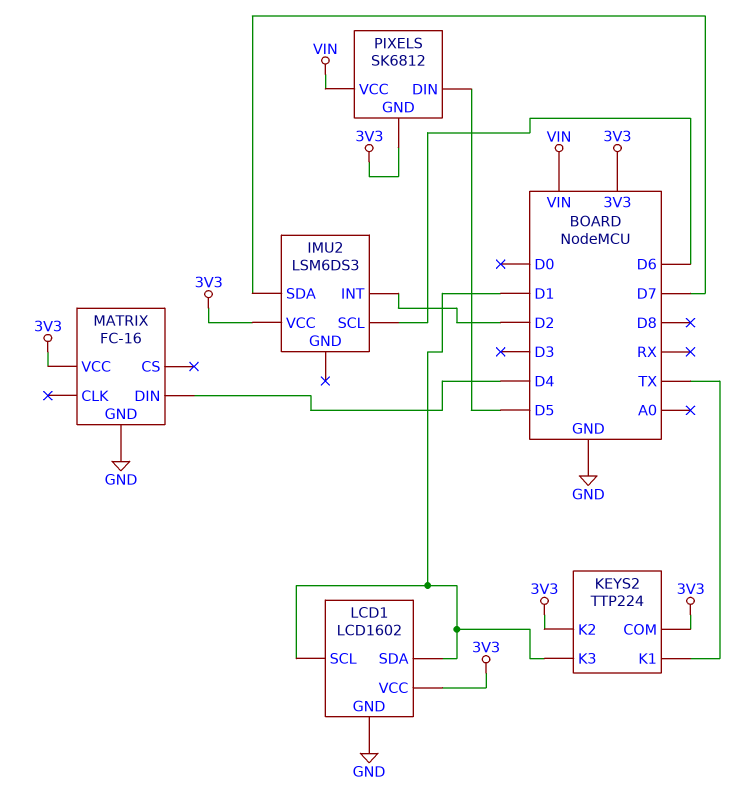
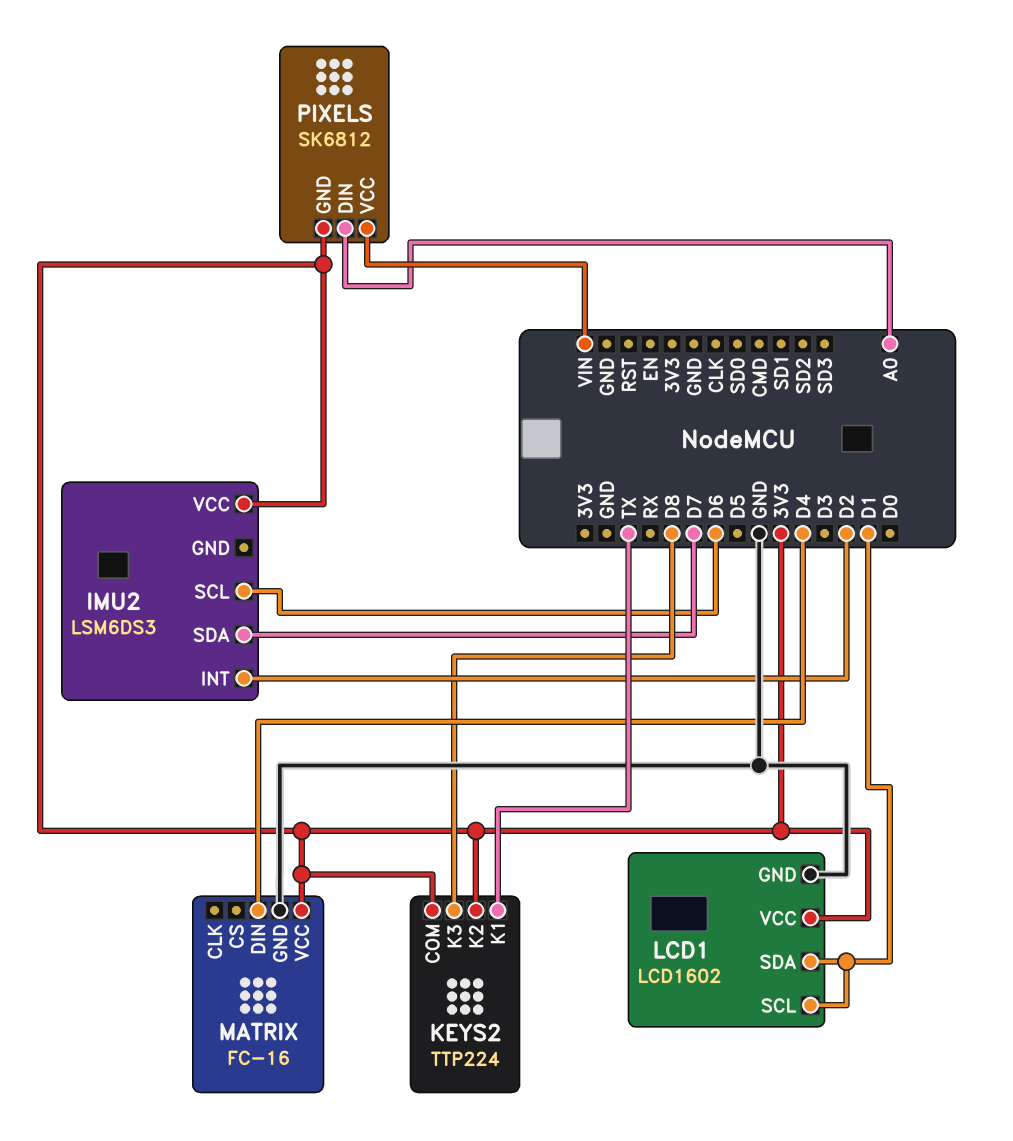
KEYS2 pin K3: D1 -> D8
PIXELS pin DIN: D5 -> A0

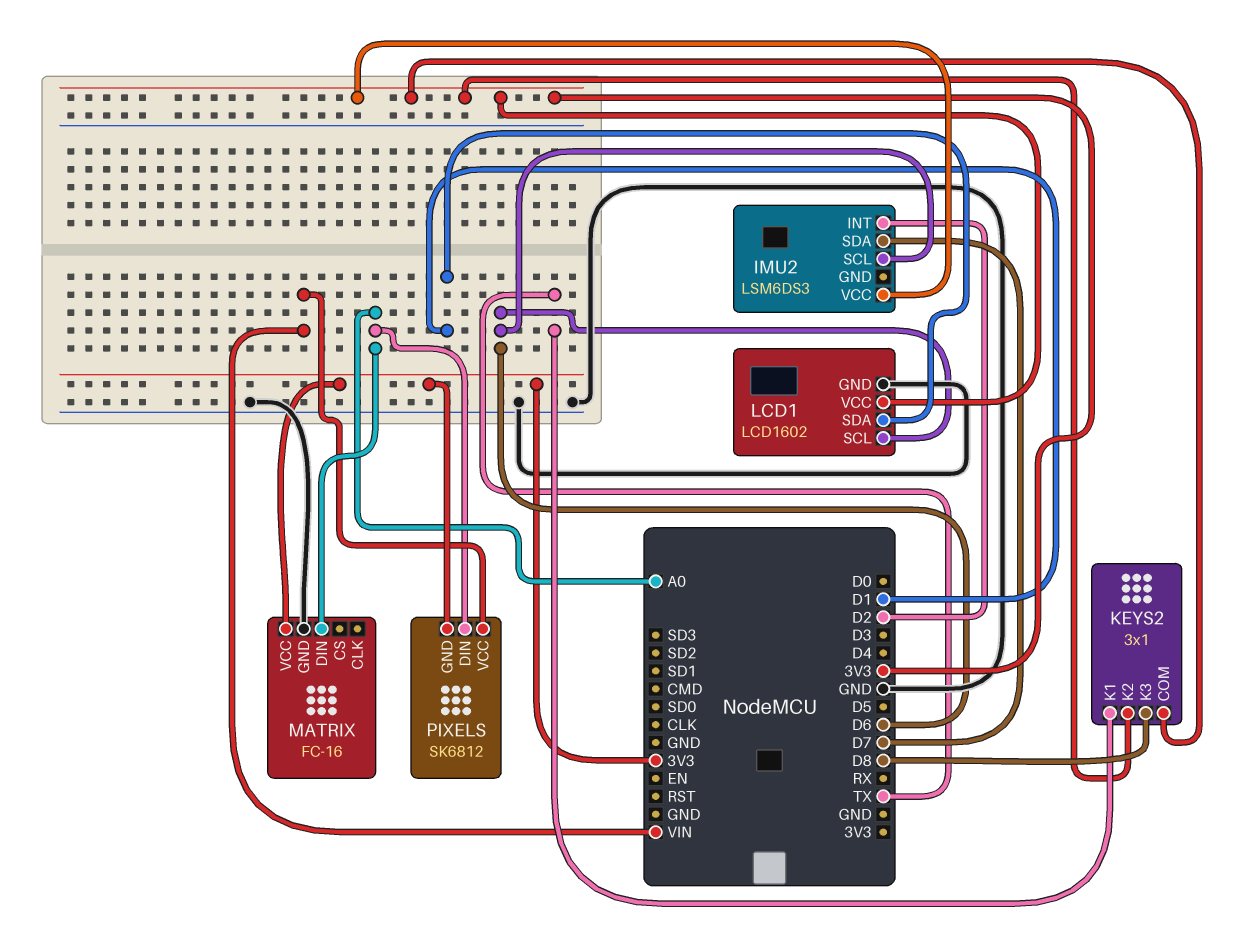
KEYS2: TTP224 -> 3x1
LCD1 pin SCL: D1 -> D6
MATRIX pin DIN: D4 -> A0

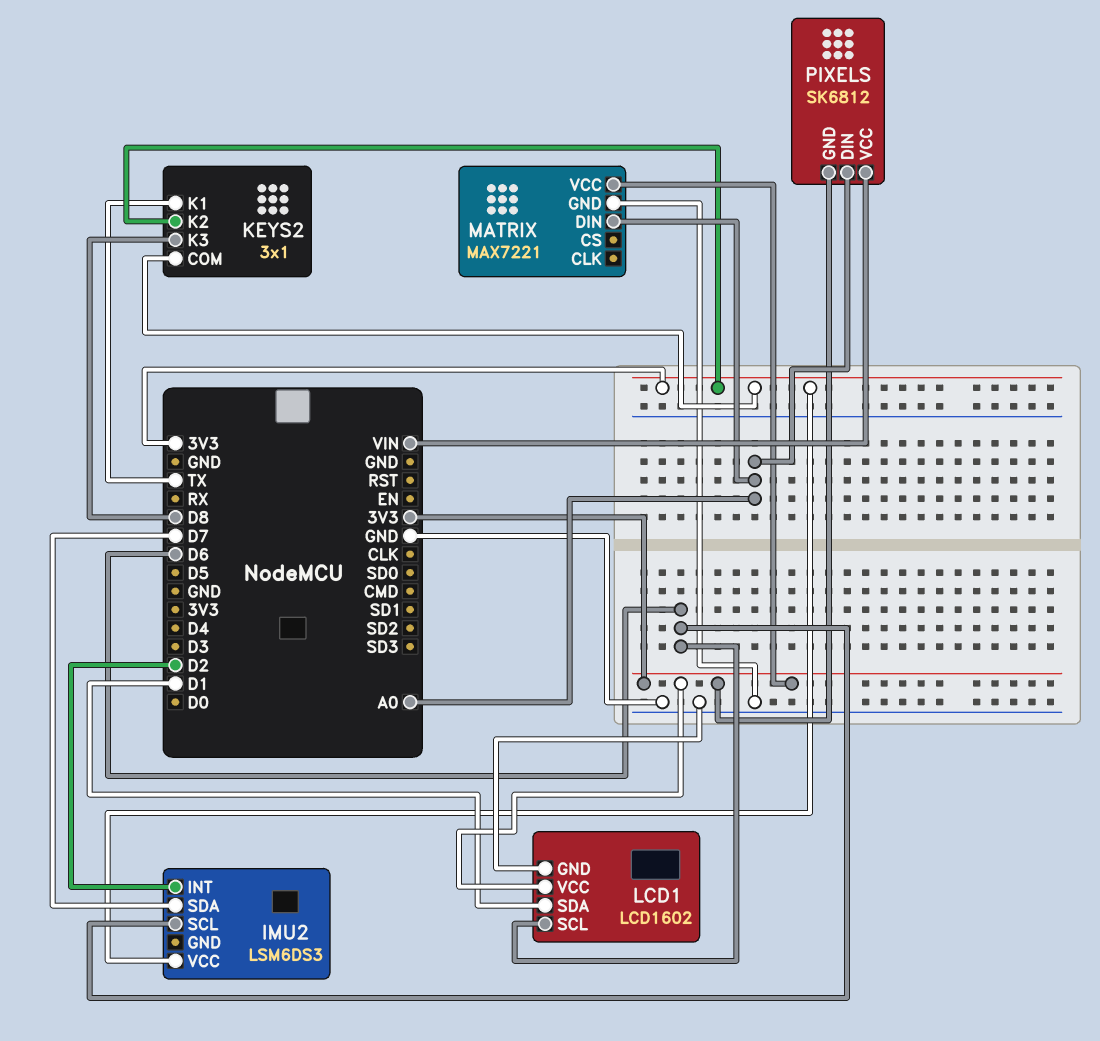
MATRIX: FC-16 -> MAX7221

